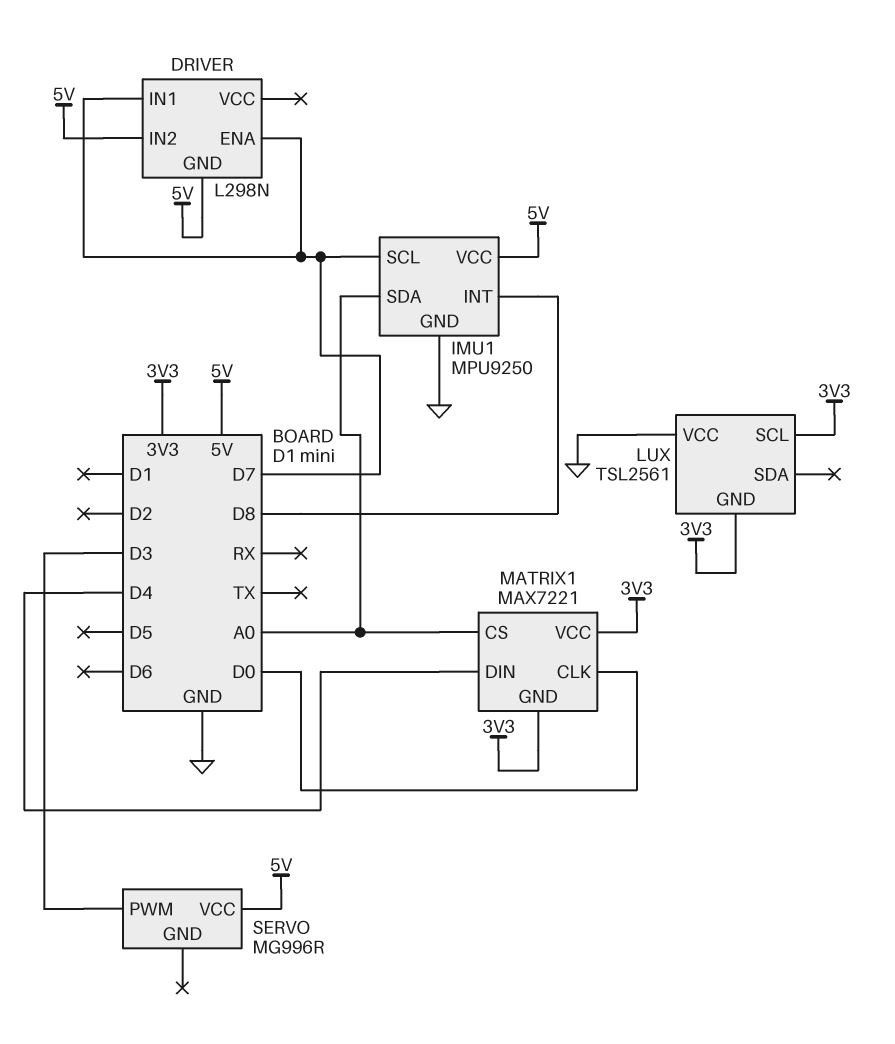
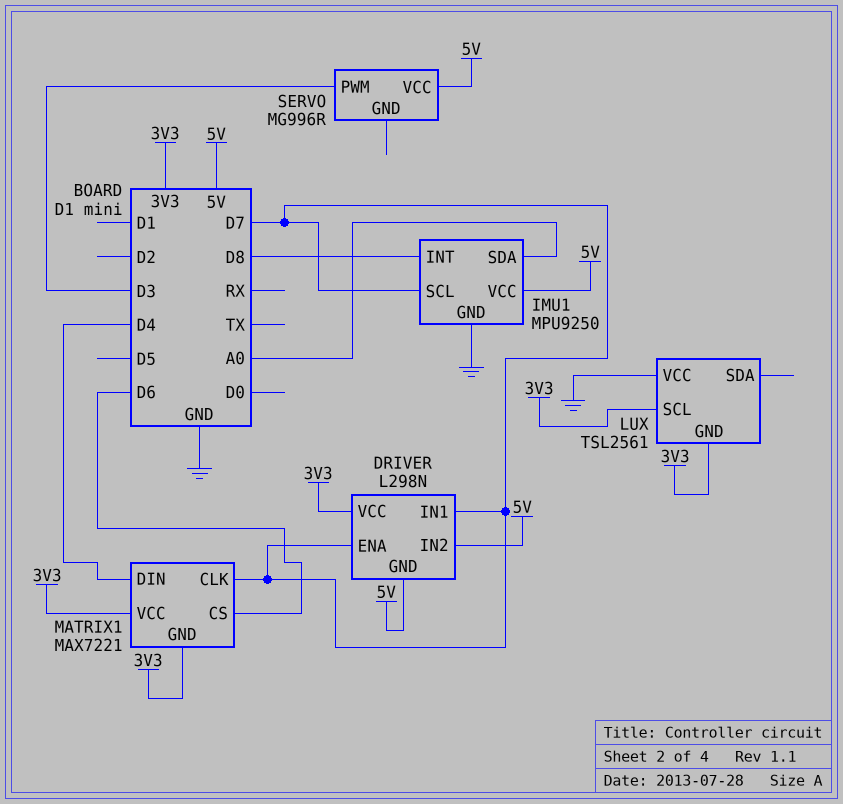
DRIVER pin VCC: none -> 3V3
MATRIX1 pin CLK: D0 -> D7
MATRIX1 pin CS: A0 -> D6

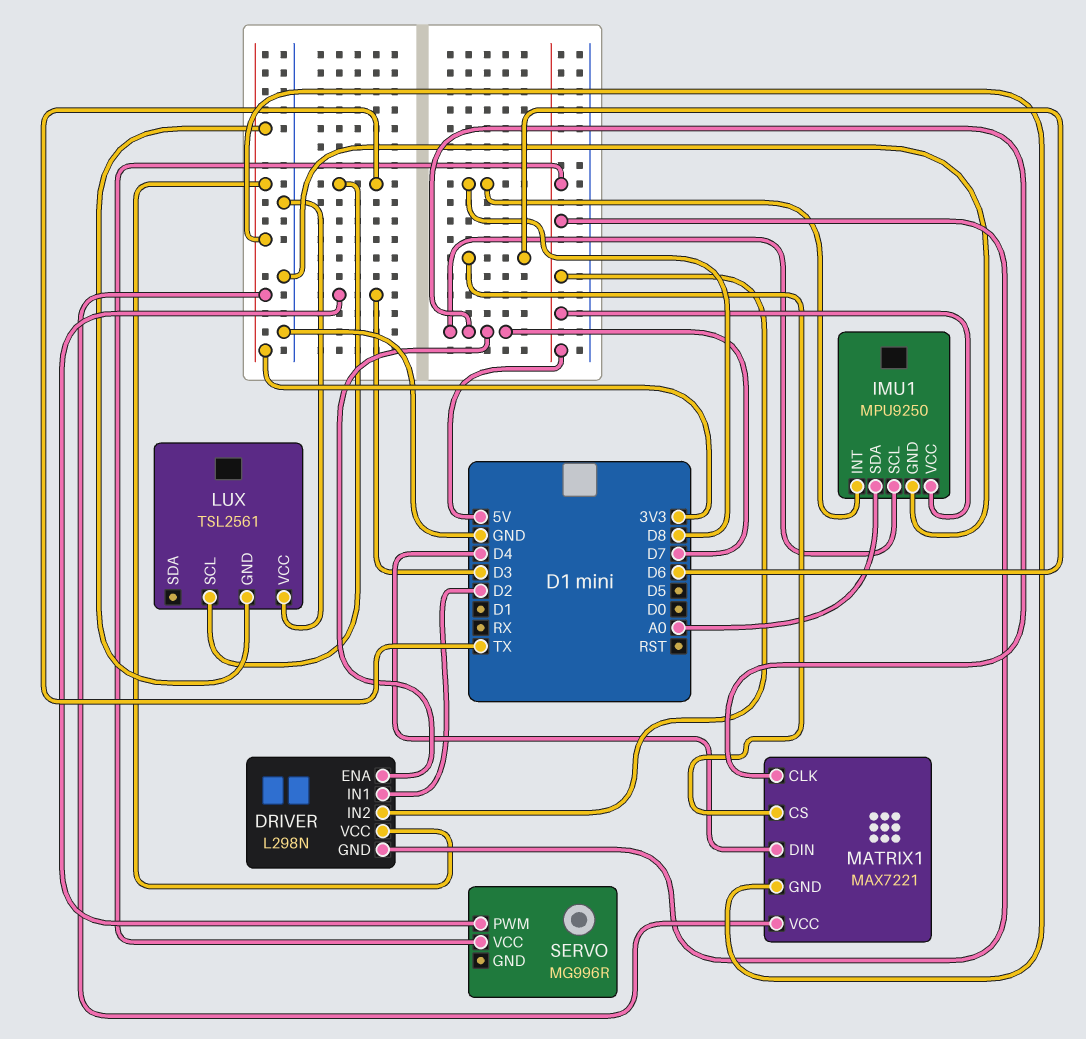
DRIVER pin IN1: D7 -> D2
LUX pin SCL: 3V3 -> TX

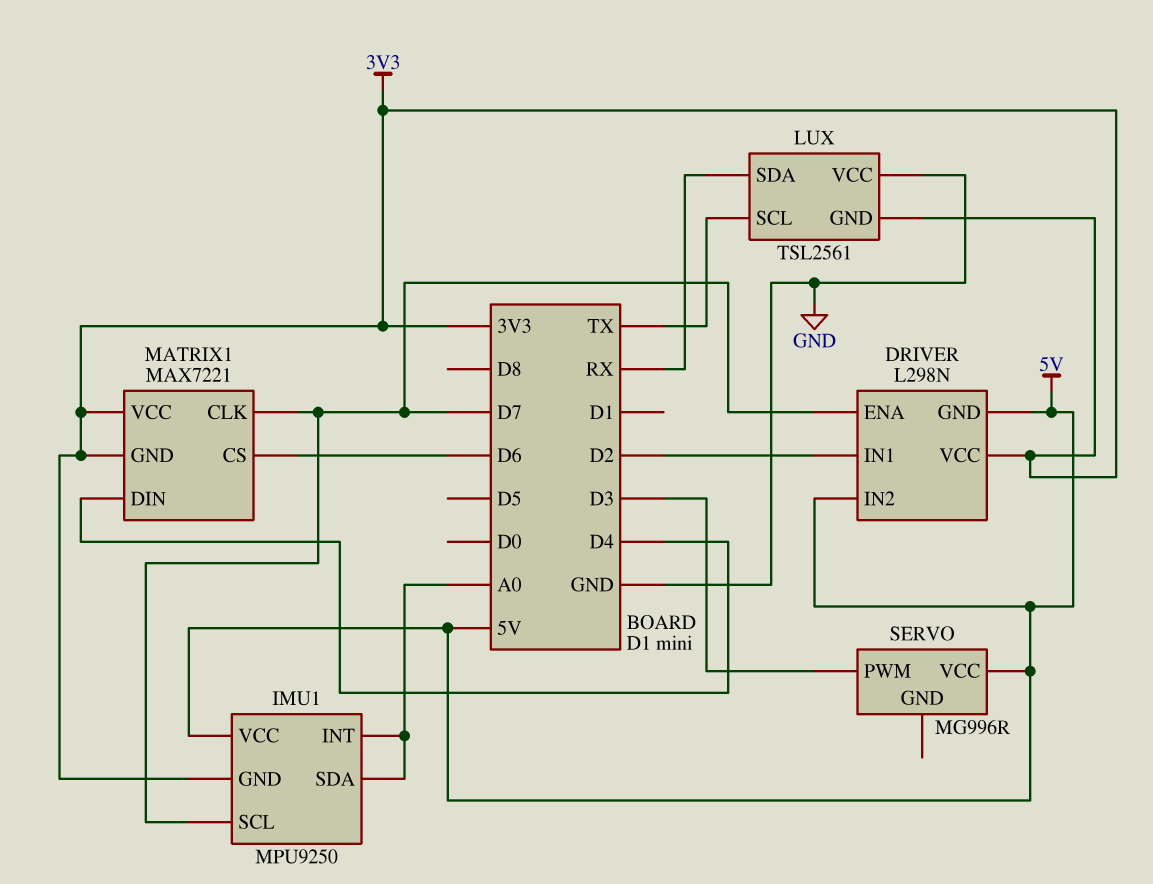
IMU1 pin GND: GND -> 3V3
IMU1 pin INT: D8 -> A0
LUX pin SDA: none -> RX

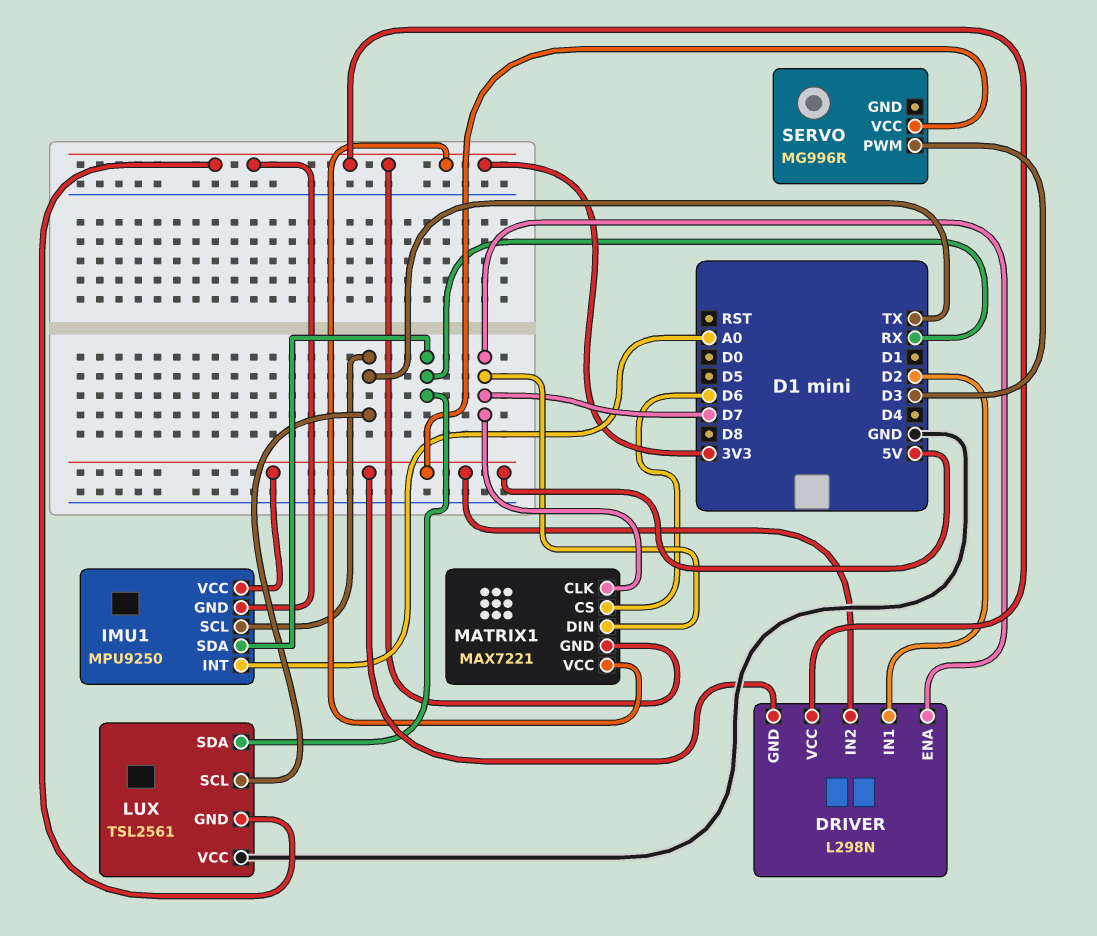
IMU1 pin SCL: D7 -> TX
IMU1 pin SDA: A0 -> RX
MATRIX1 pin DIN: D4 -> D7

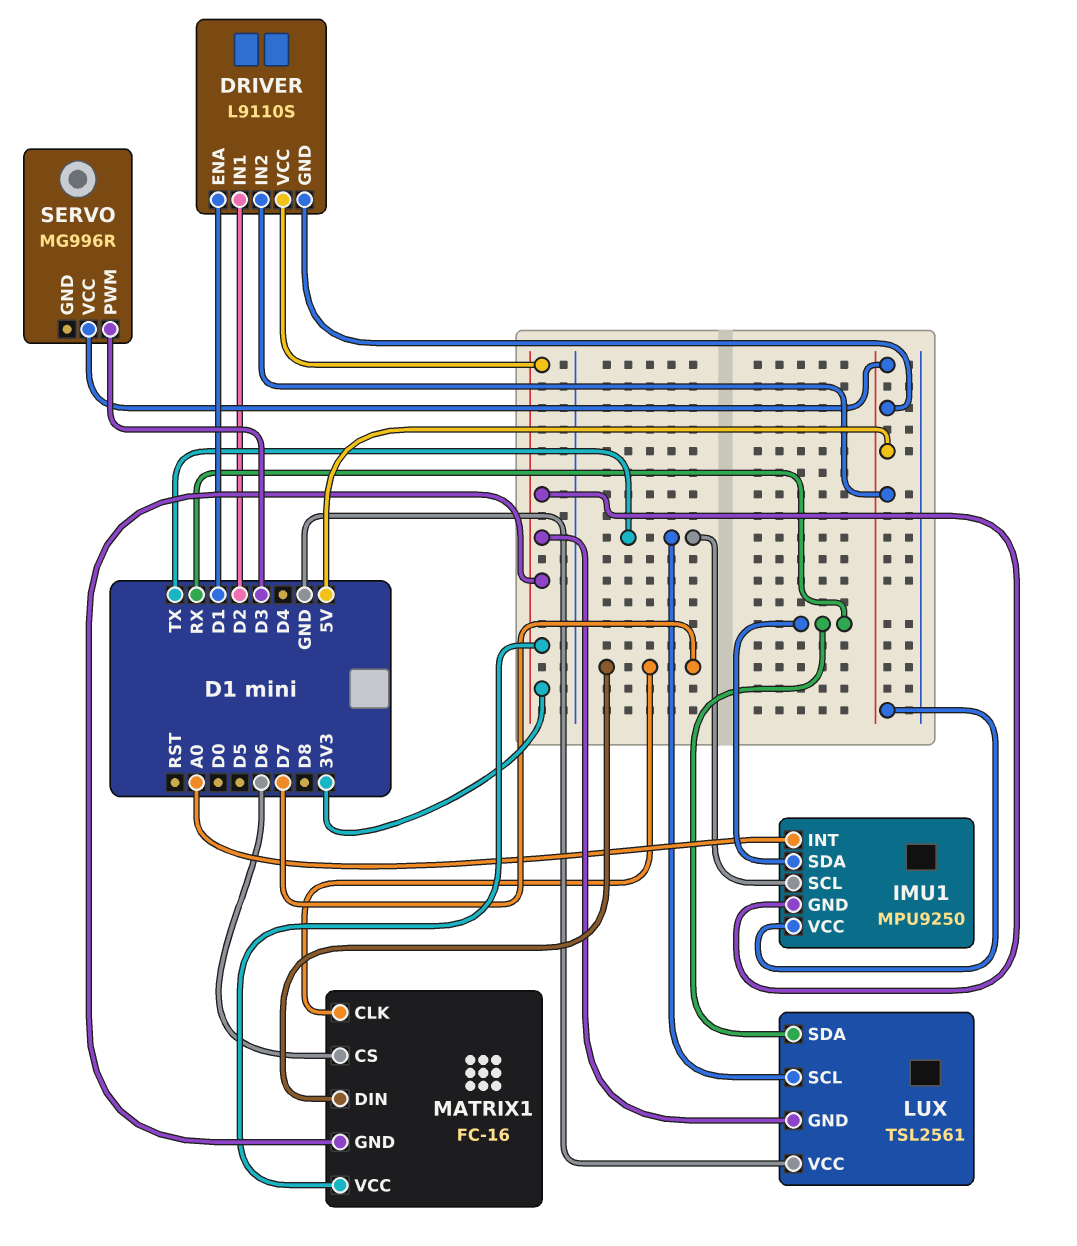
DRIVER: L298N -> L9110S
DRIVER pin ENA: D7 -> D1
MATRIX1: MAX7221 -> FC-16

